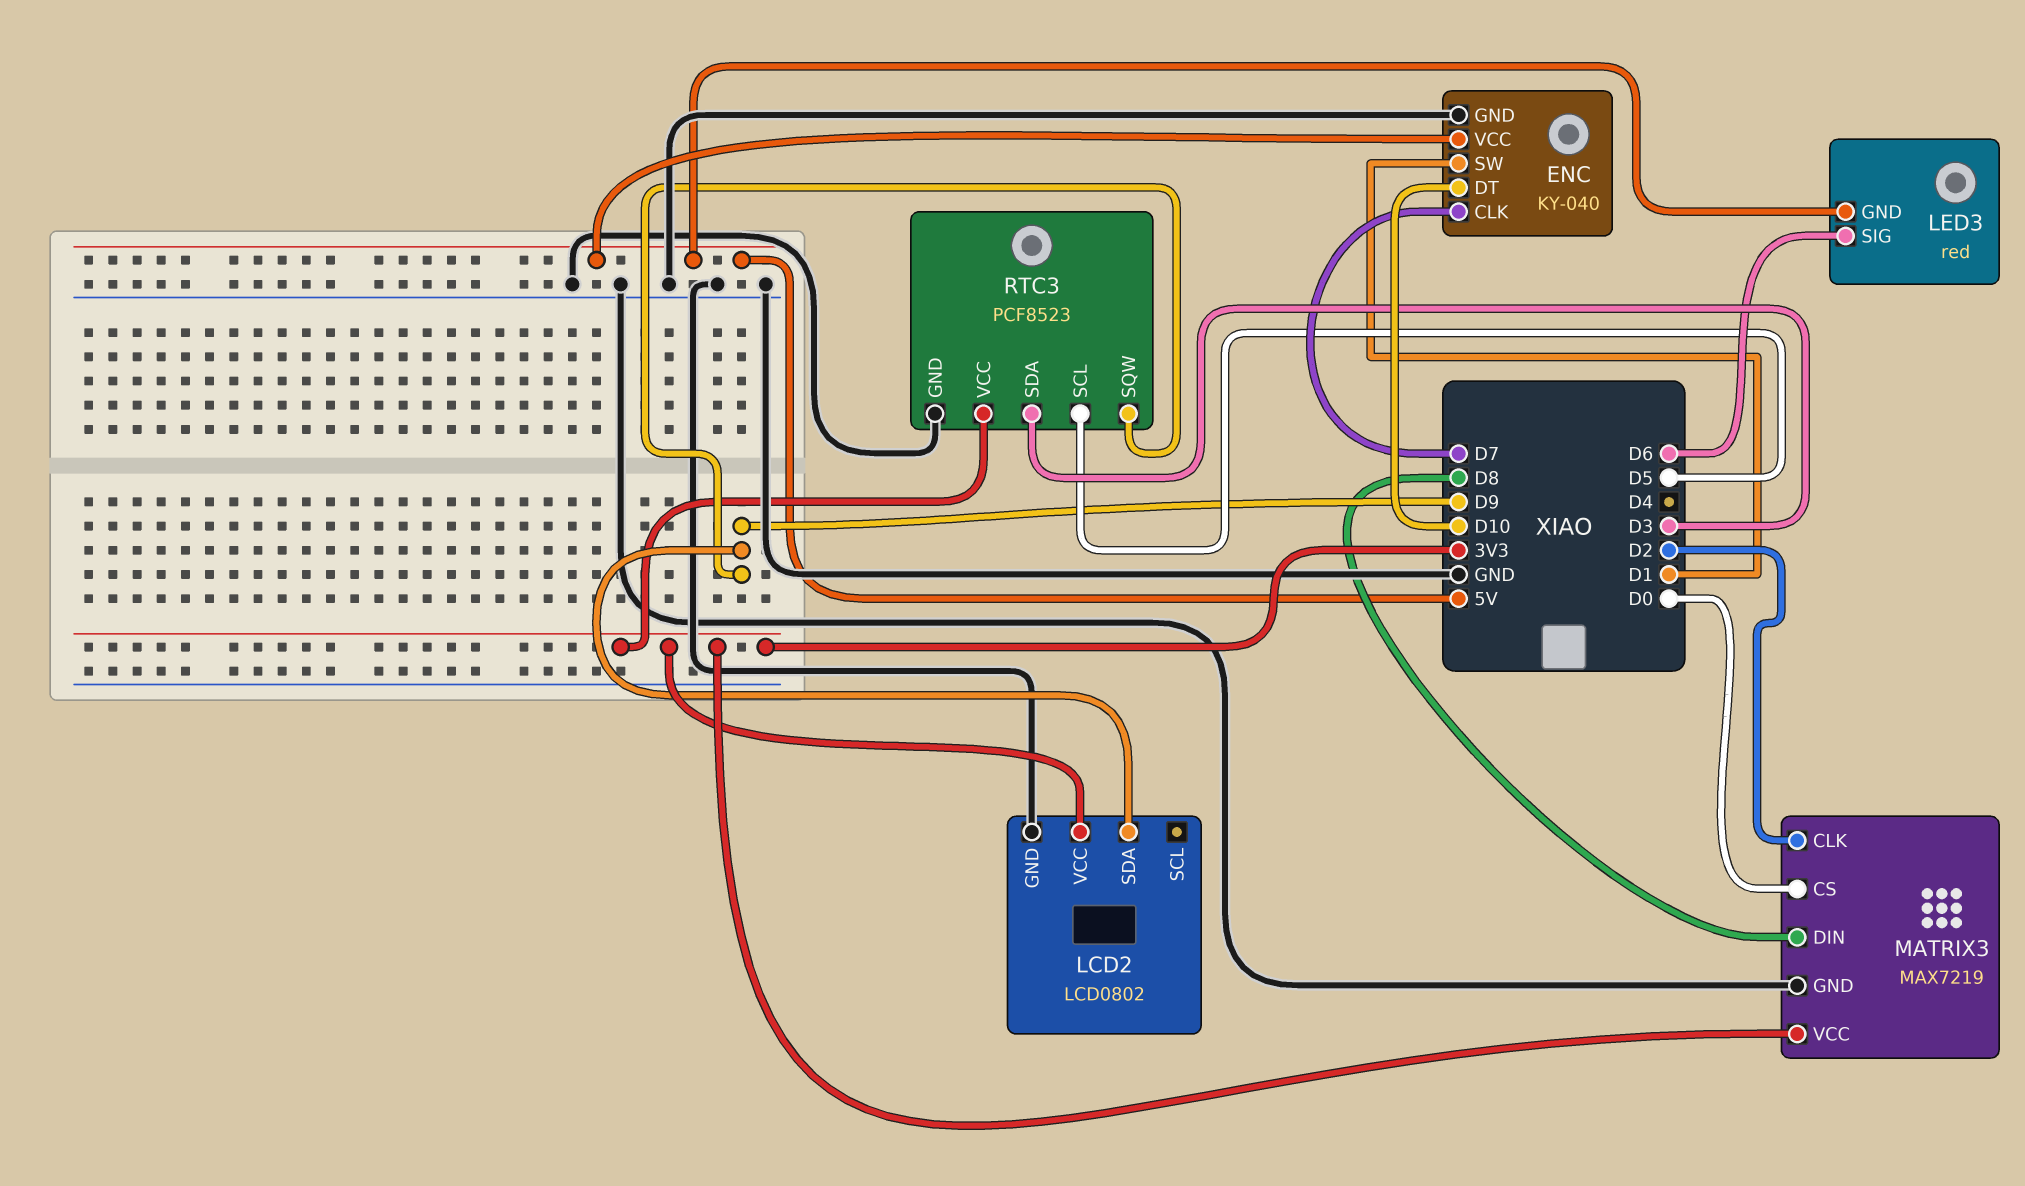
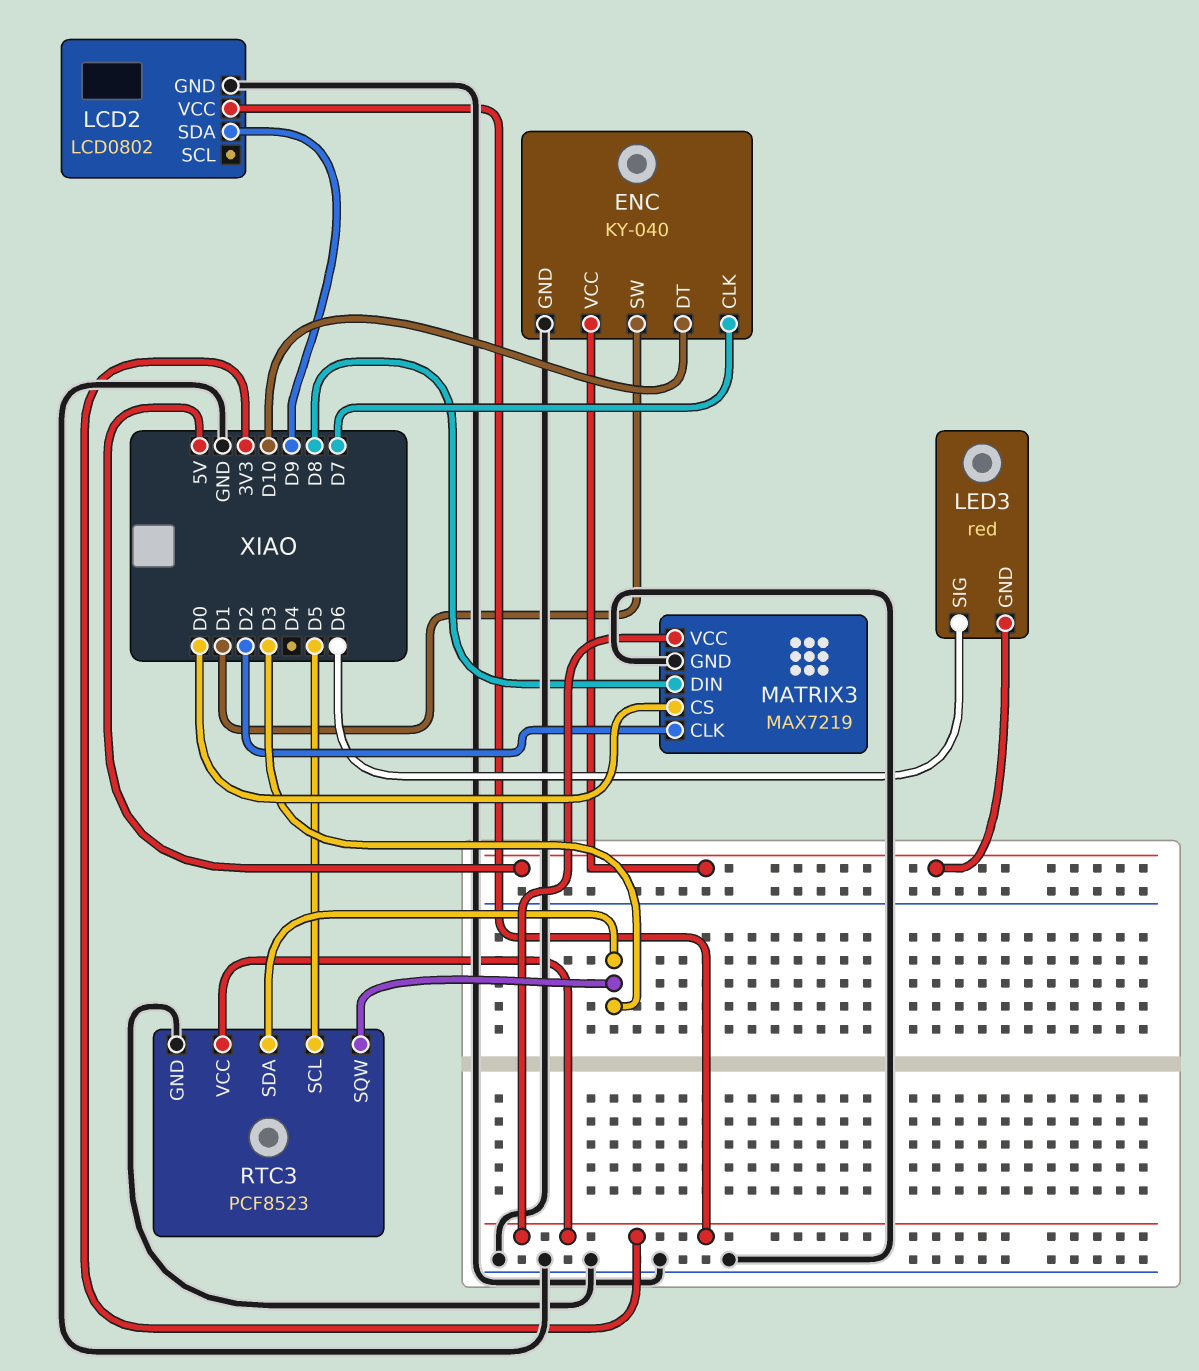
RTC3 pin SQW: D9 -> D3

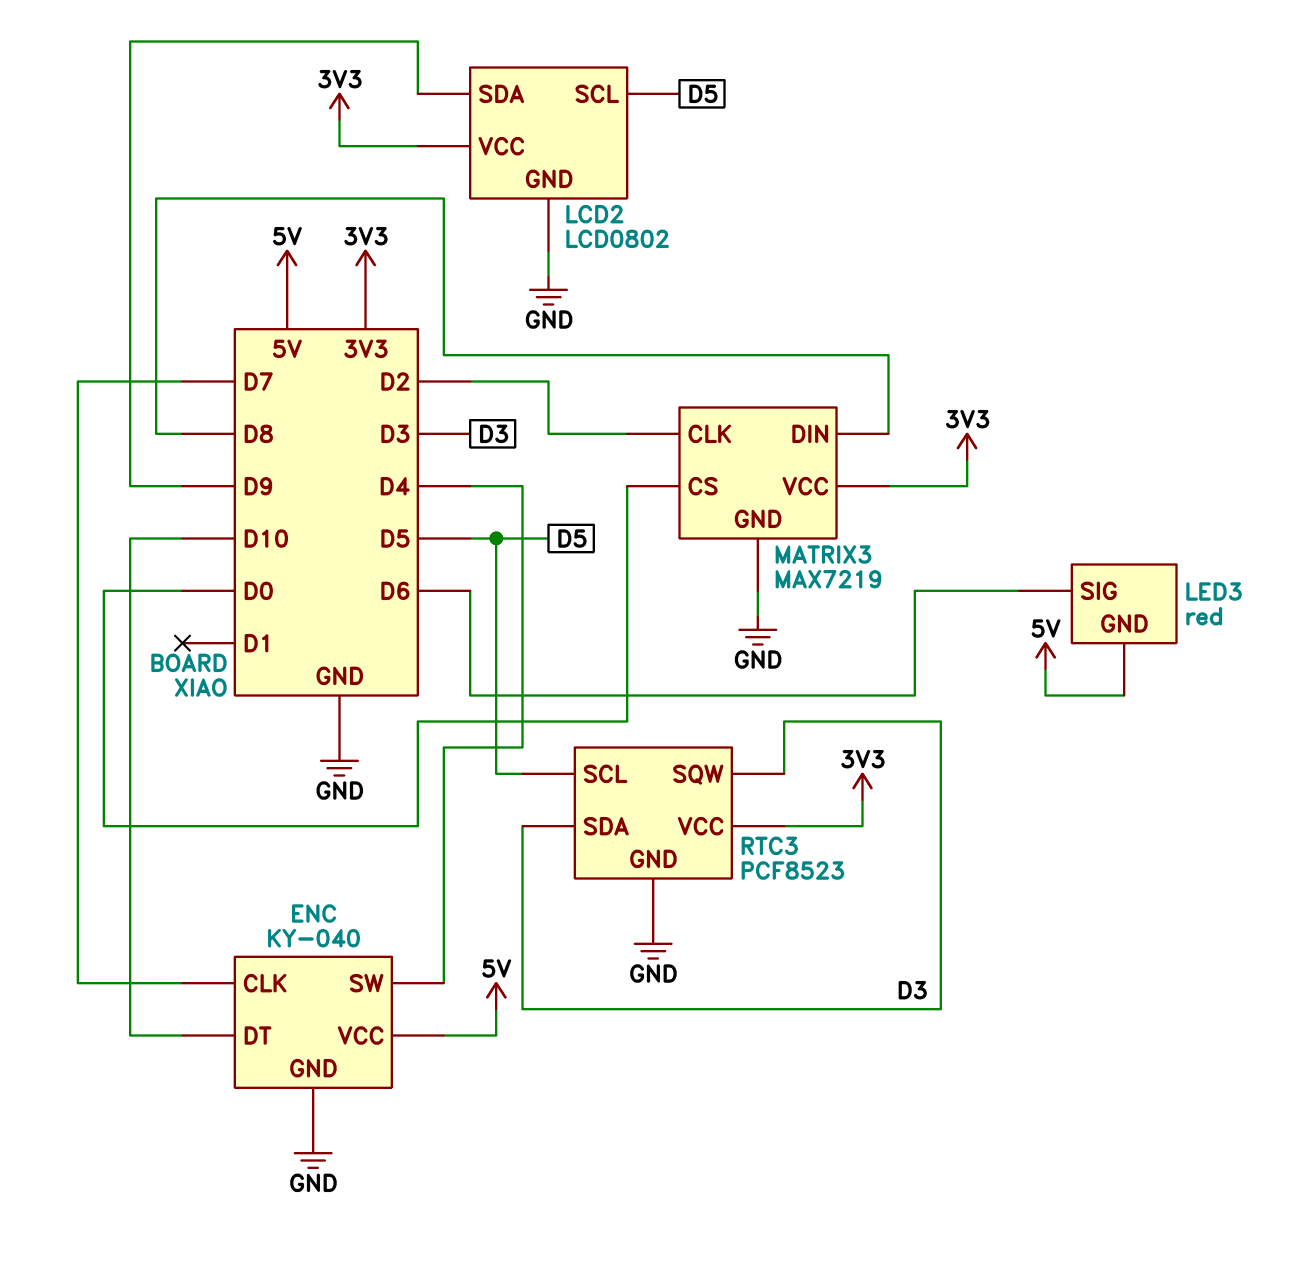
ENC pin SW: D1 -> D4
LCD2 pin SCL: none -> D5

